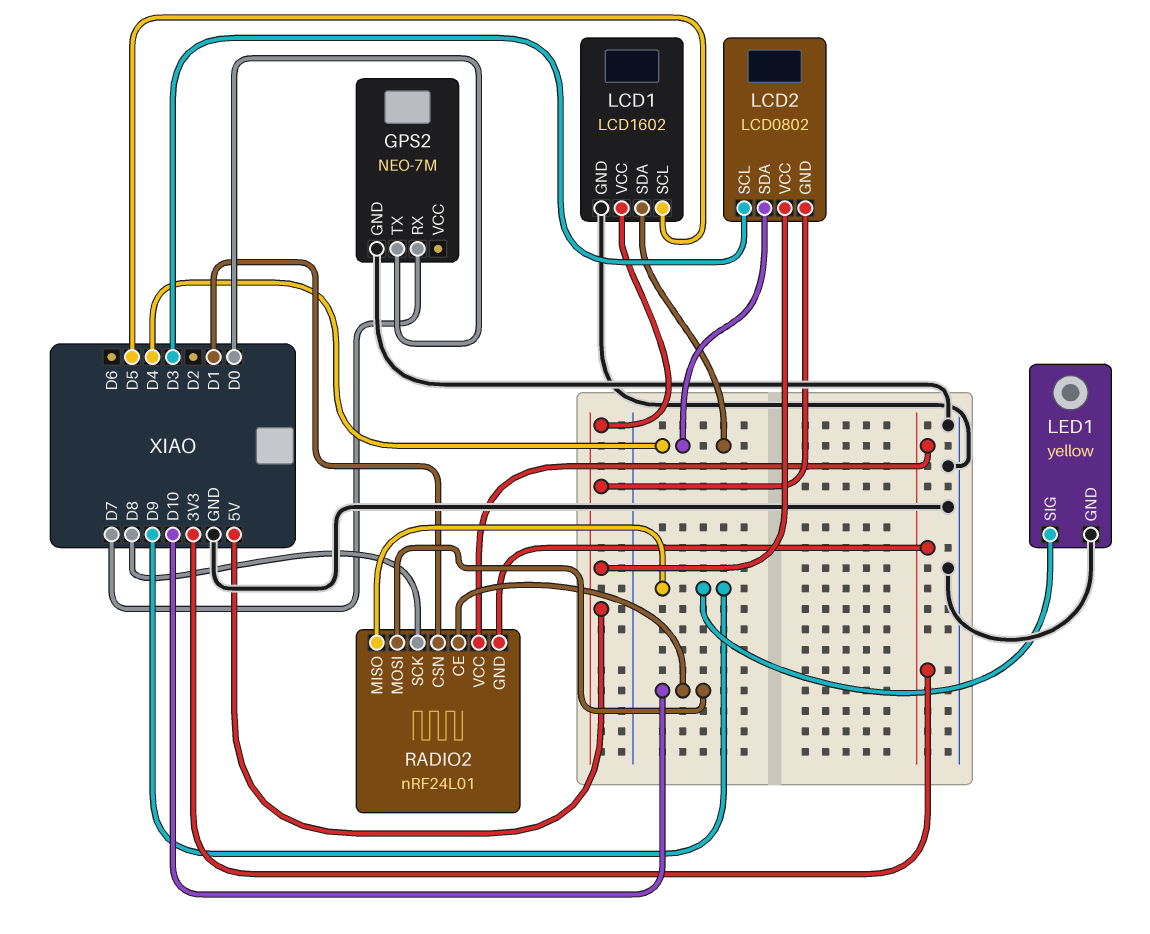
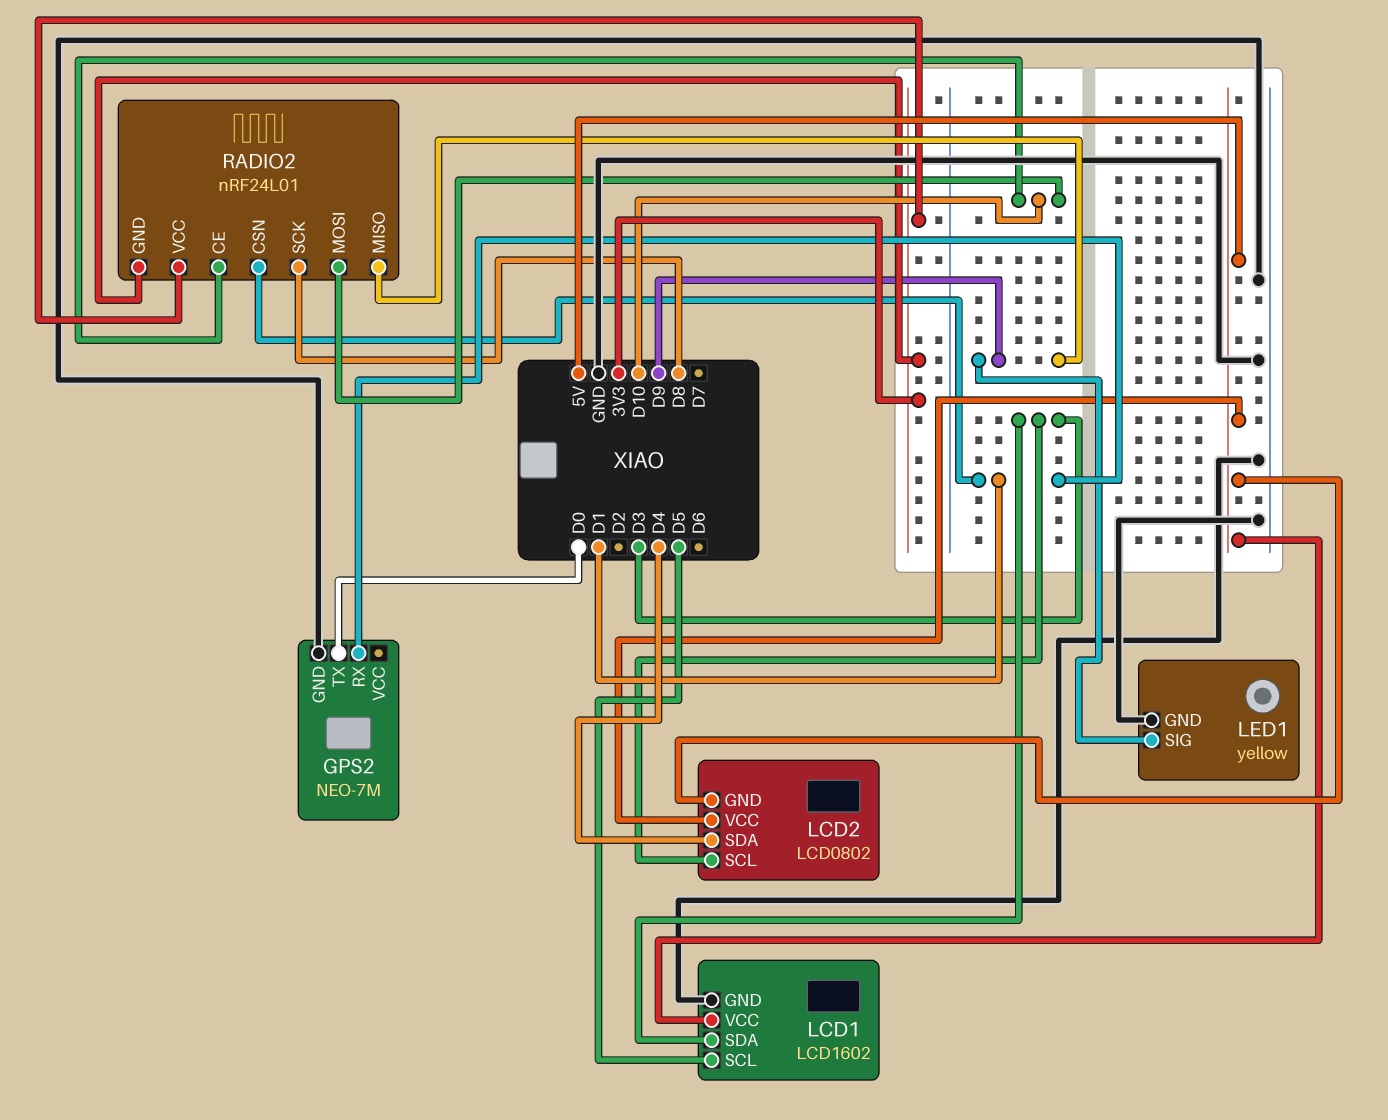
GPS2 pin RX: D7 -> D1
LCD1 pin SDA: D4 -> D3

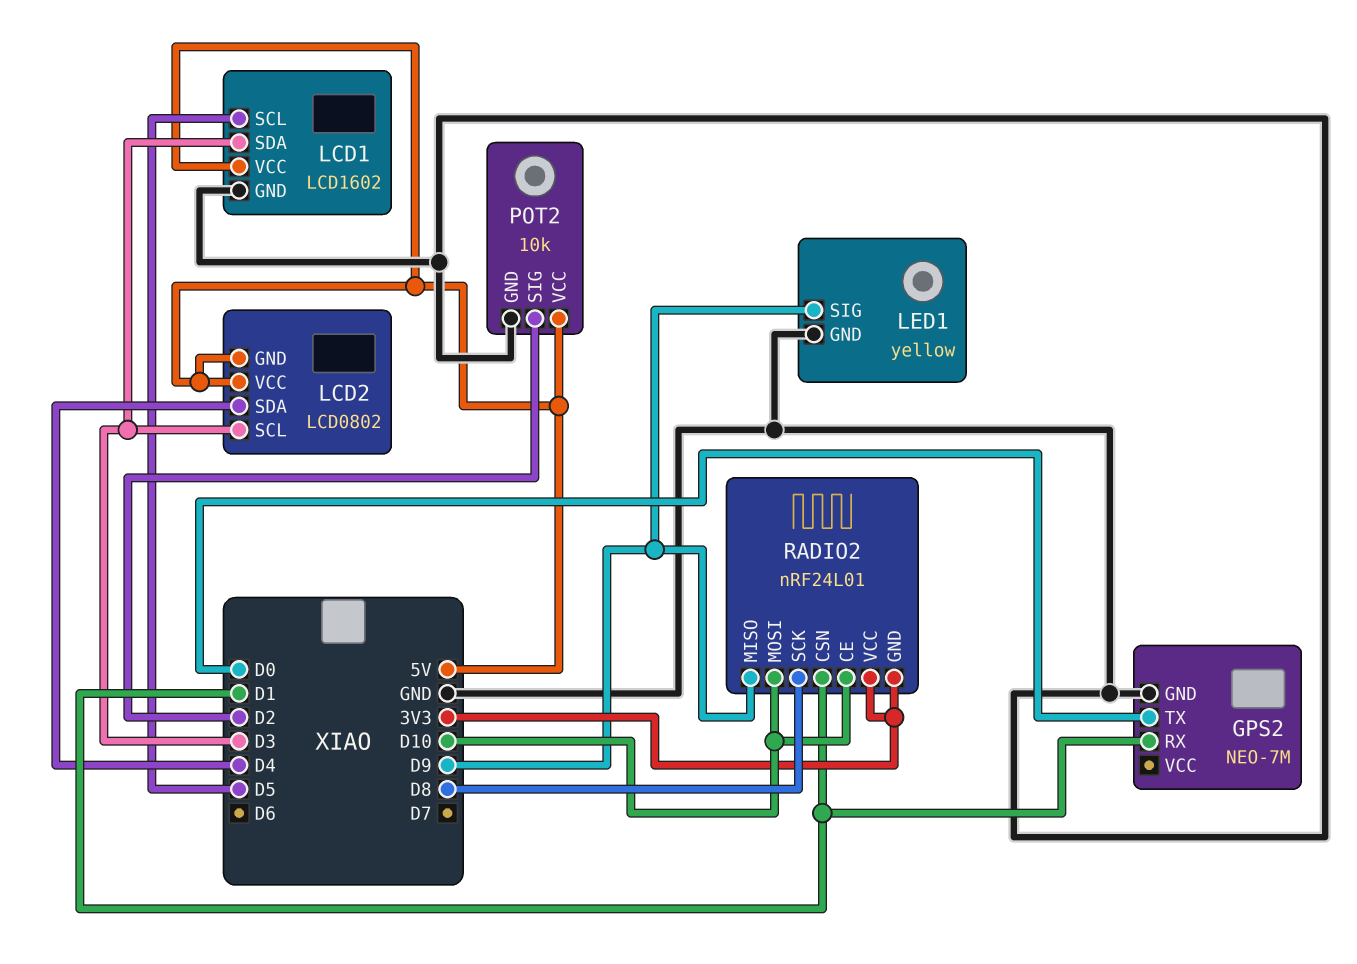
POT2: none -> 10k
POT2 pin GND: none -> GND
POT2 pin SIG: none -> D2
POT2 pin VCC: none -> 5V

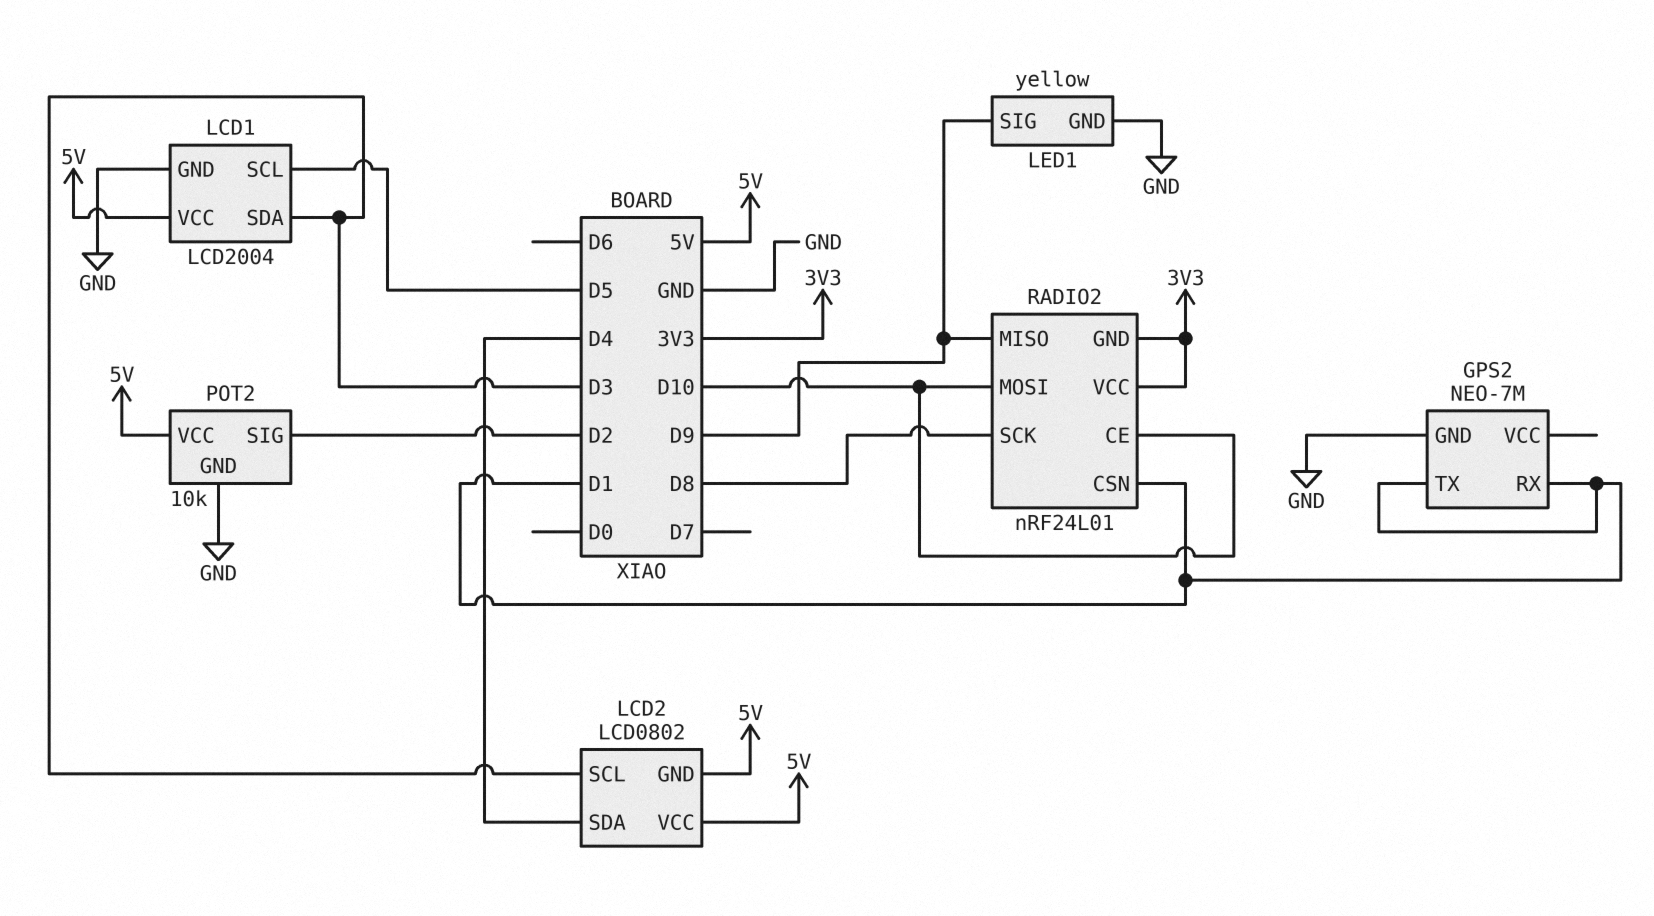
GPS2 pin TX: D0 -> D1
LCD1: LCD1602 -> LCD2004

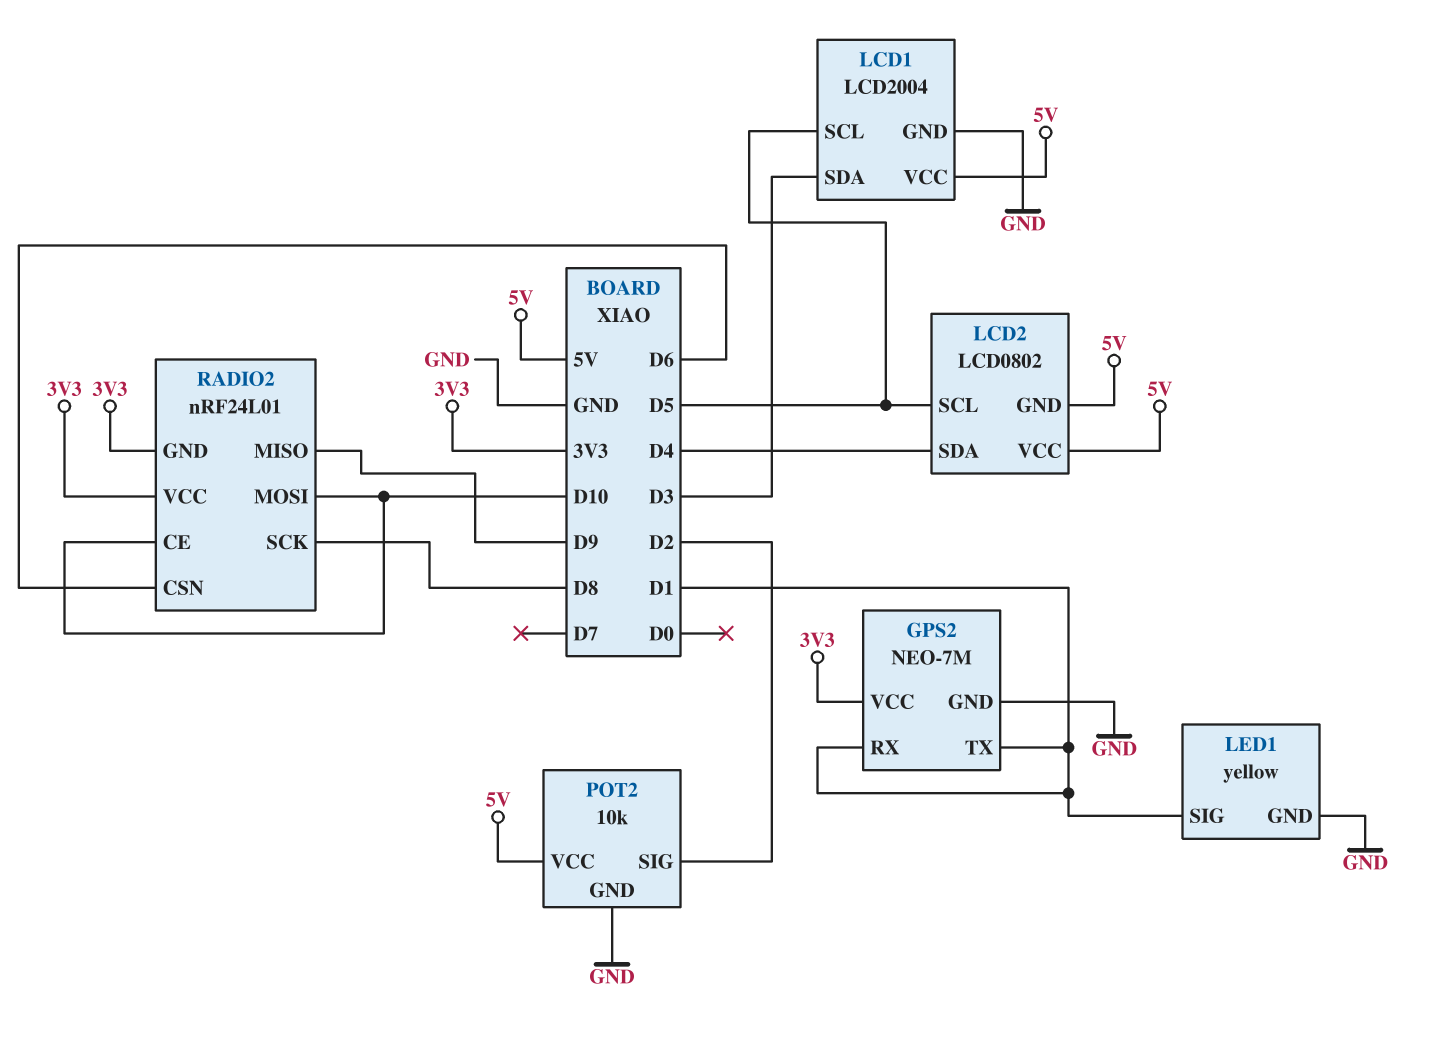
GPS2 pin VCC: none -> 3V3
LCD2 pin SCL: D3 -> D5
LED1 pin SIG: D9 -> D1
RADIO2 pin CSN: D1 -> D6

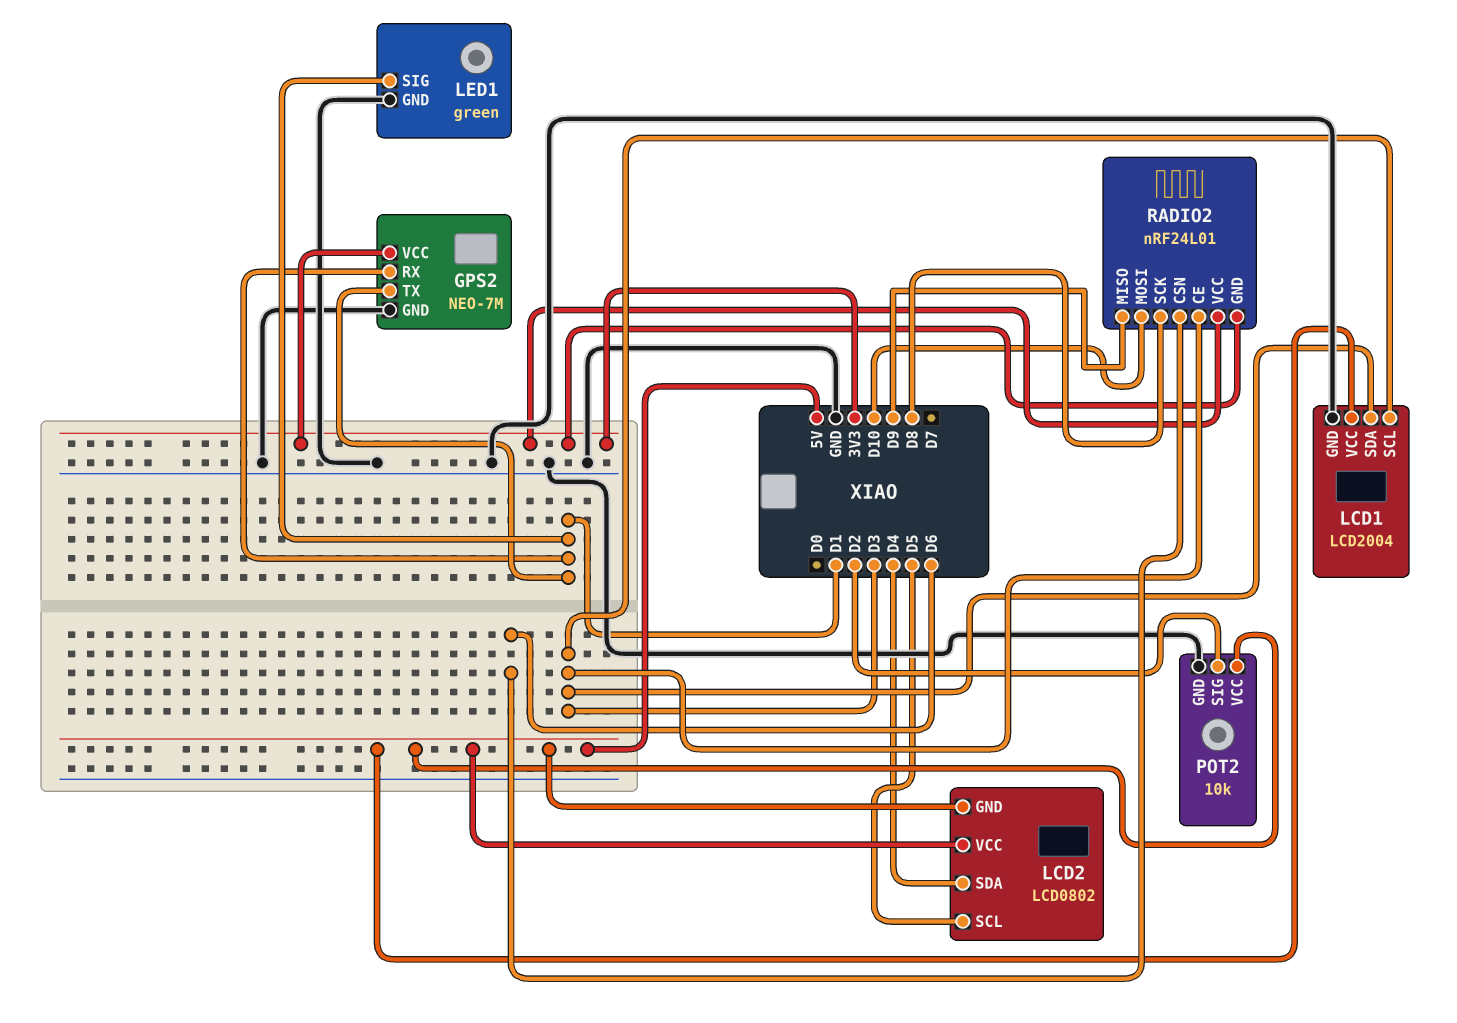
LCD1 pin SCL: D5 -> D3
LED1: yellow -> green
RADIO2 pin CE: D10 -> D3

